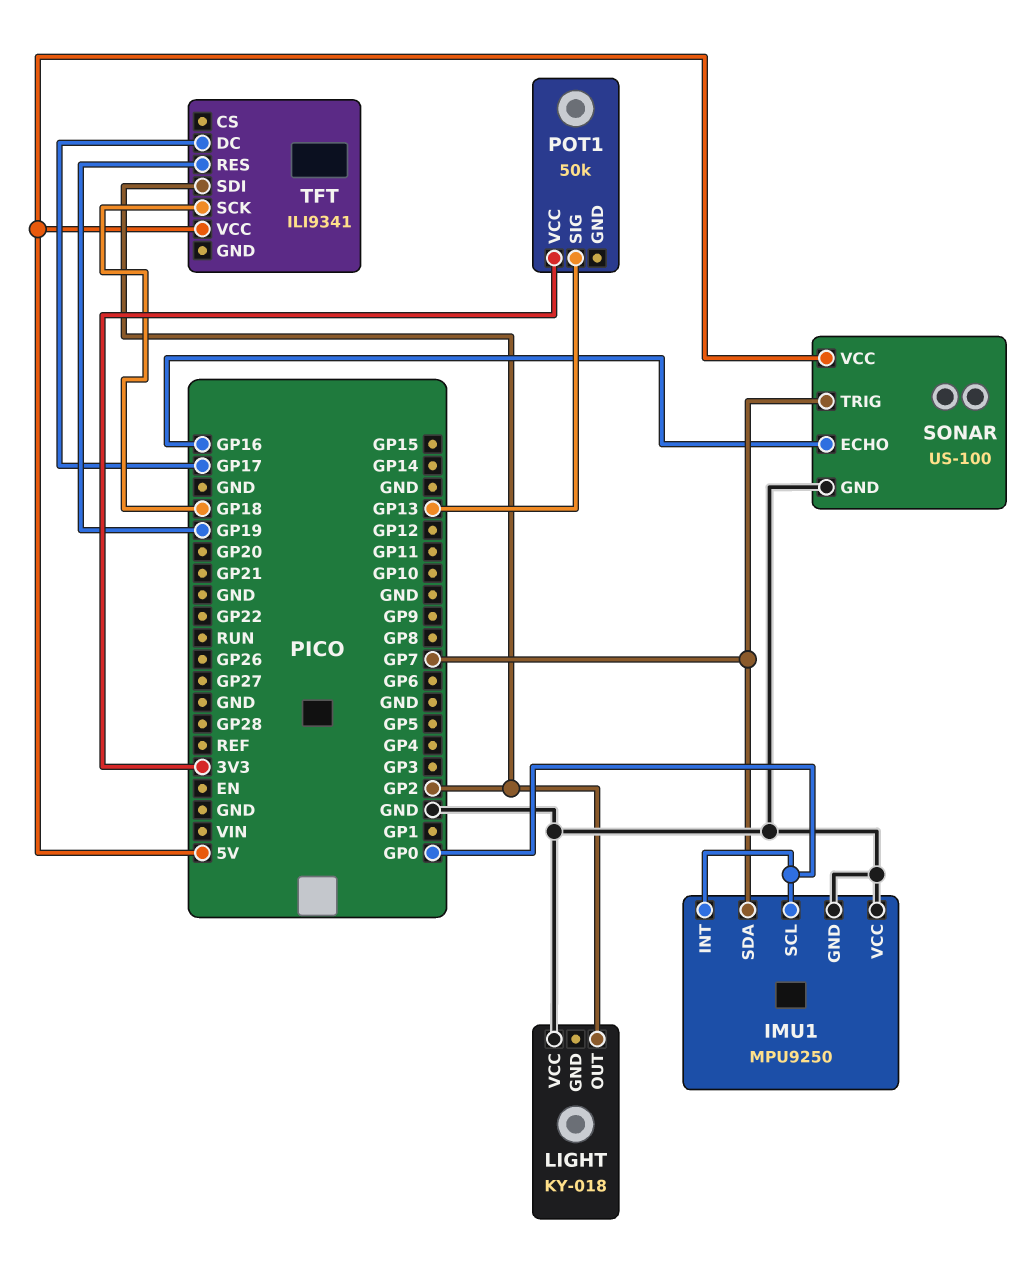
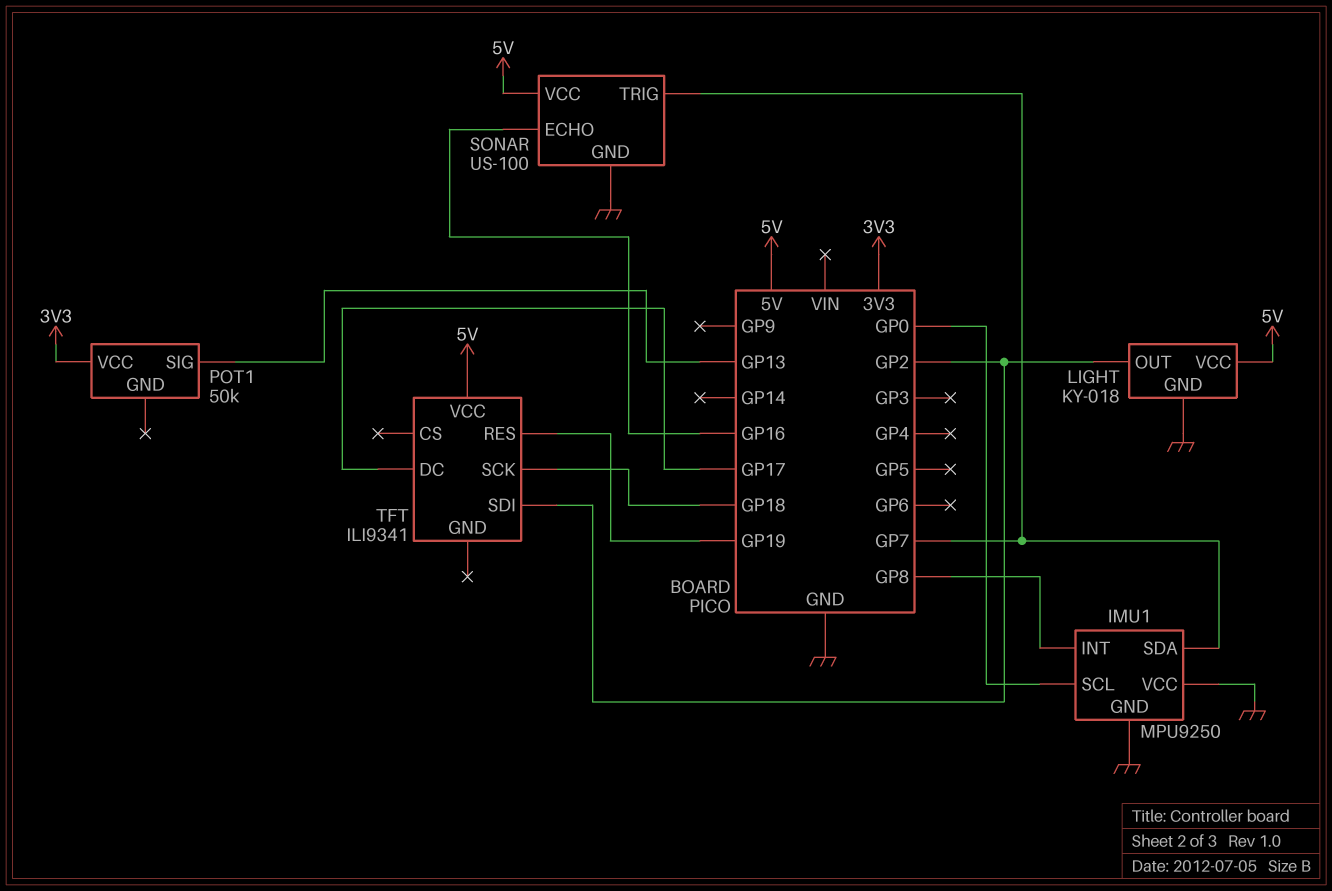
IMU1 pin INT: GP0 -> GP8
LIGHT pin GND: none -> GND
LIGHT pin VCC: GND -> 5V

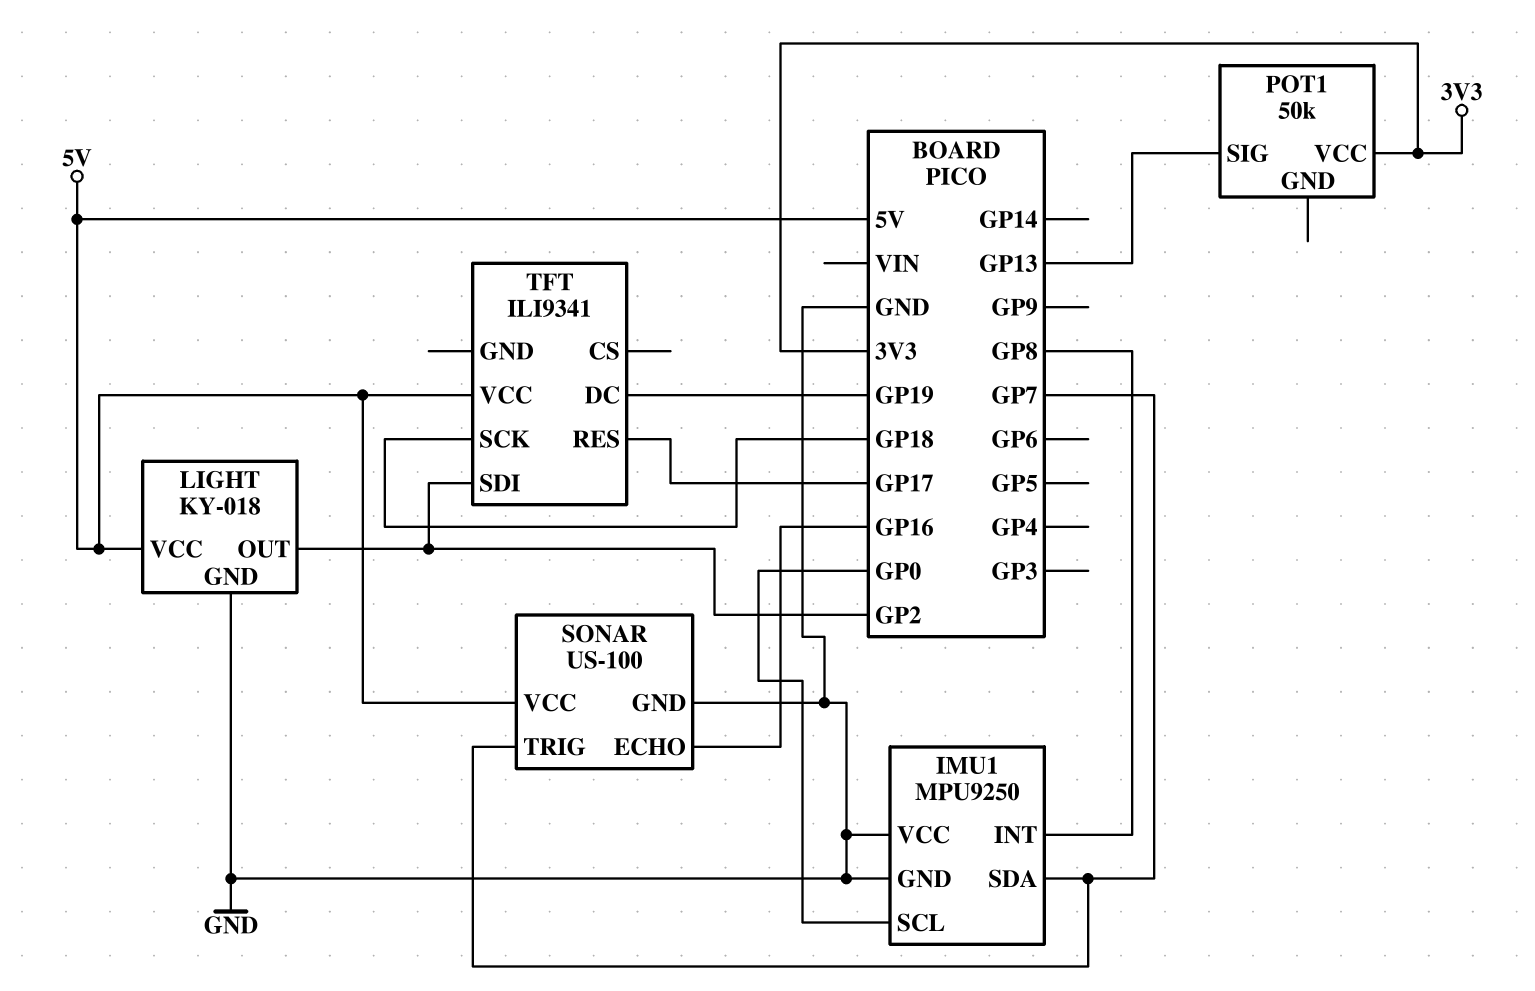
TFT pin DC: GP17 -> GP19
TFT pin RES: GP19 -> GP17

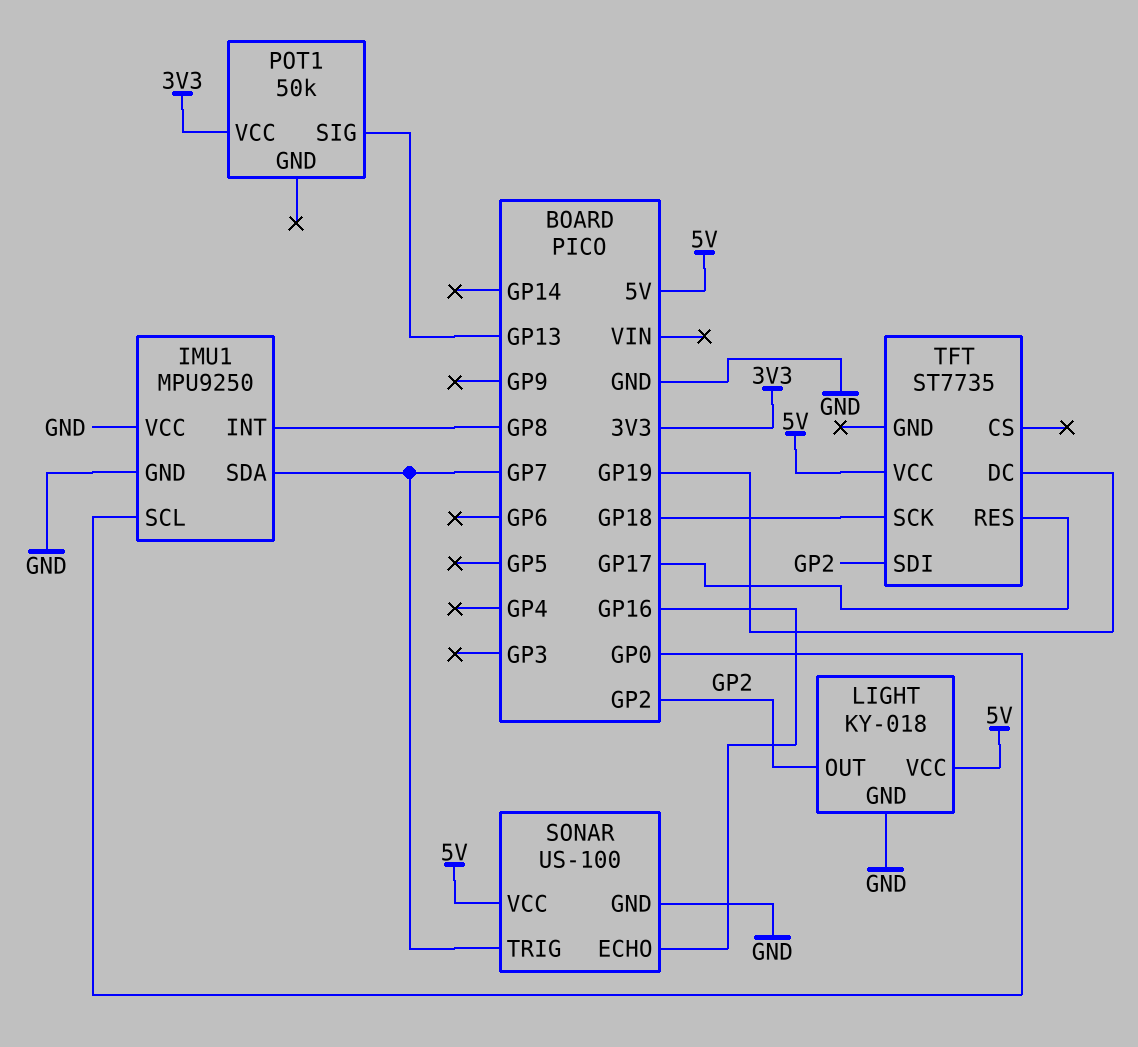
TFT: ILI9341 -> ST7735

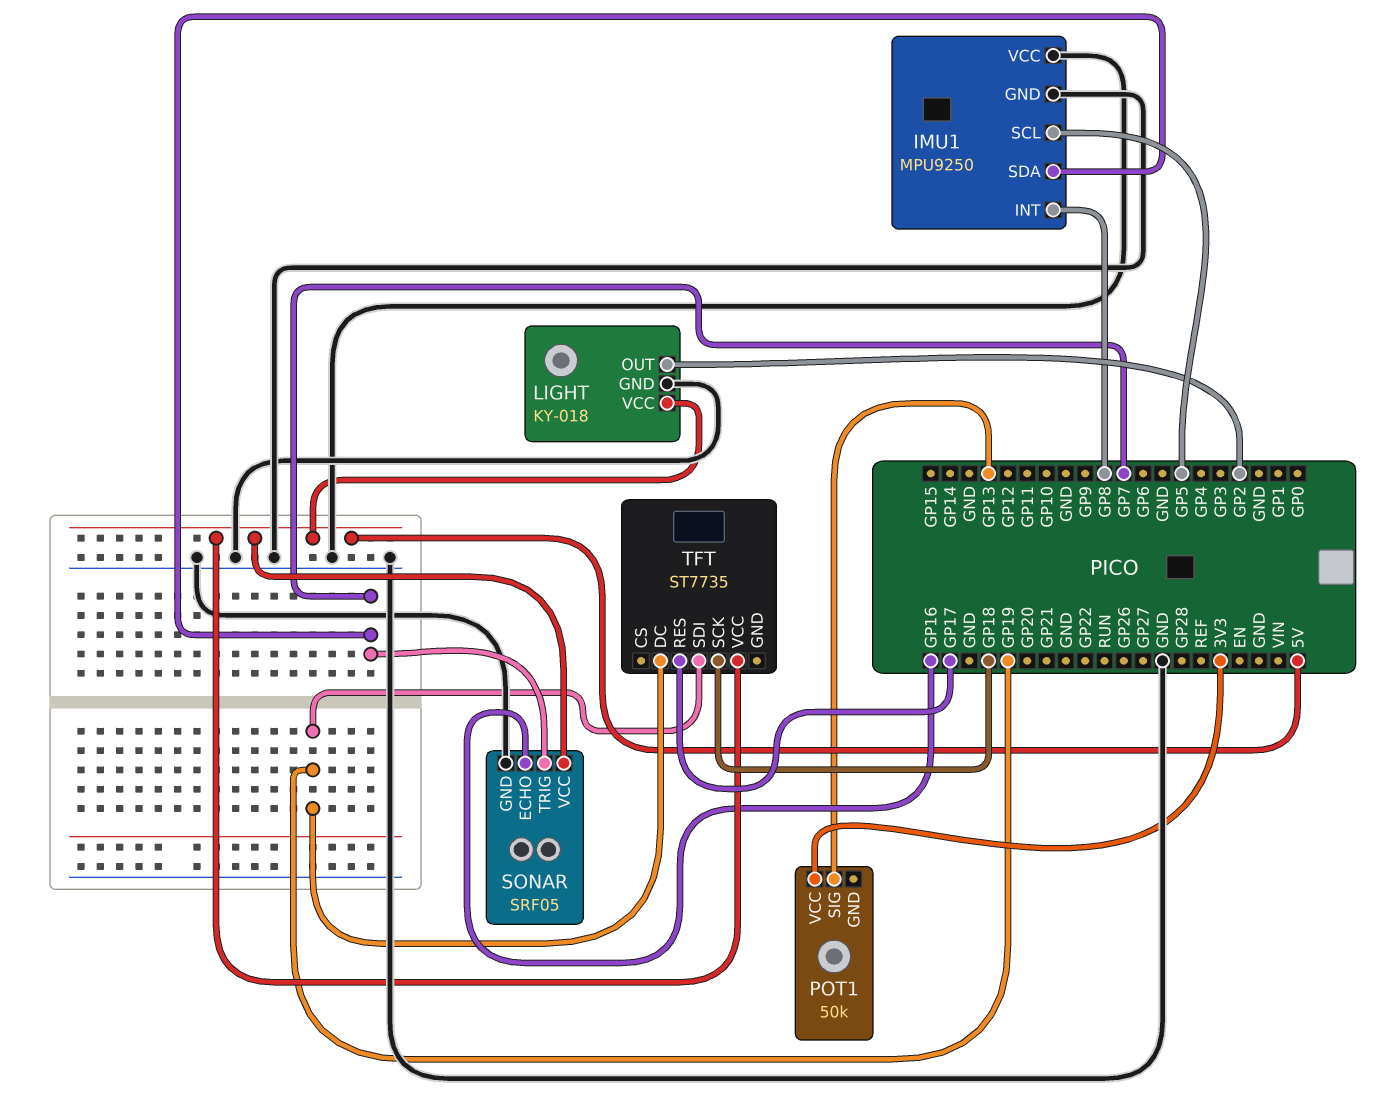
IMU1 pin SCL: GP0 -> GP5
SONAR: US-100 -> SRF05
TFT pin SDI: GP2 -> GP19

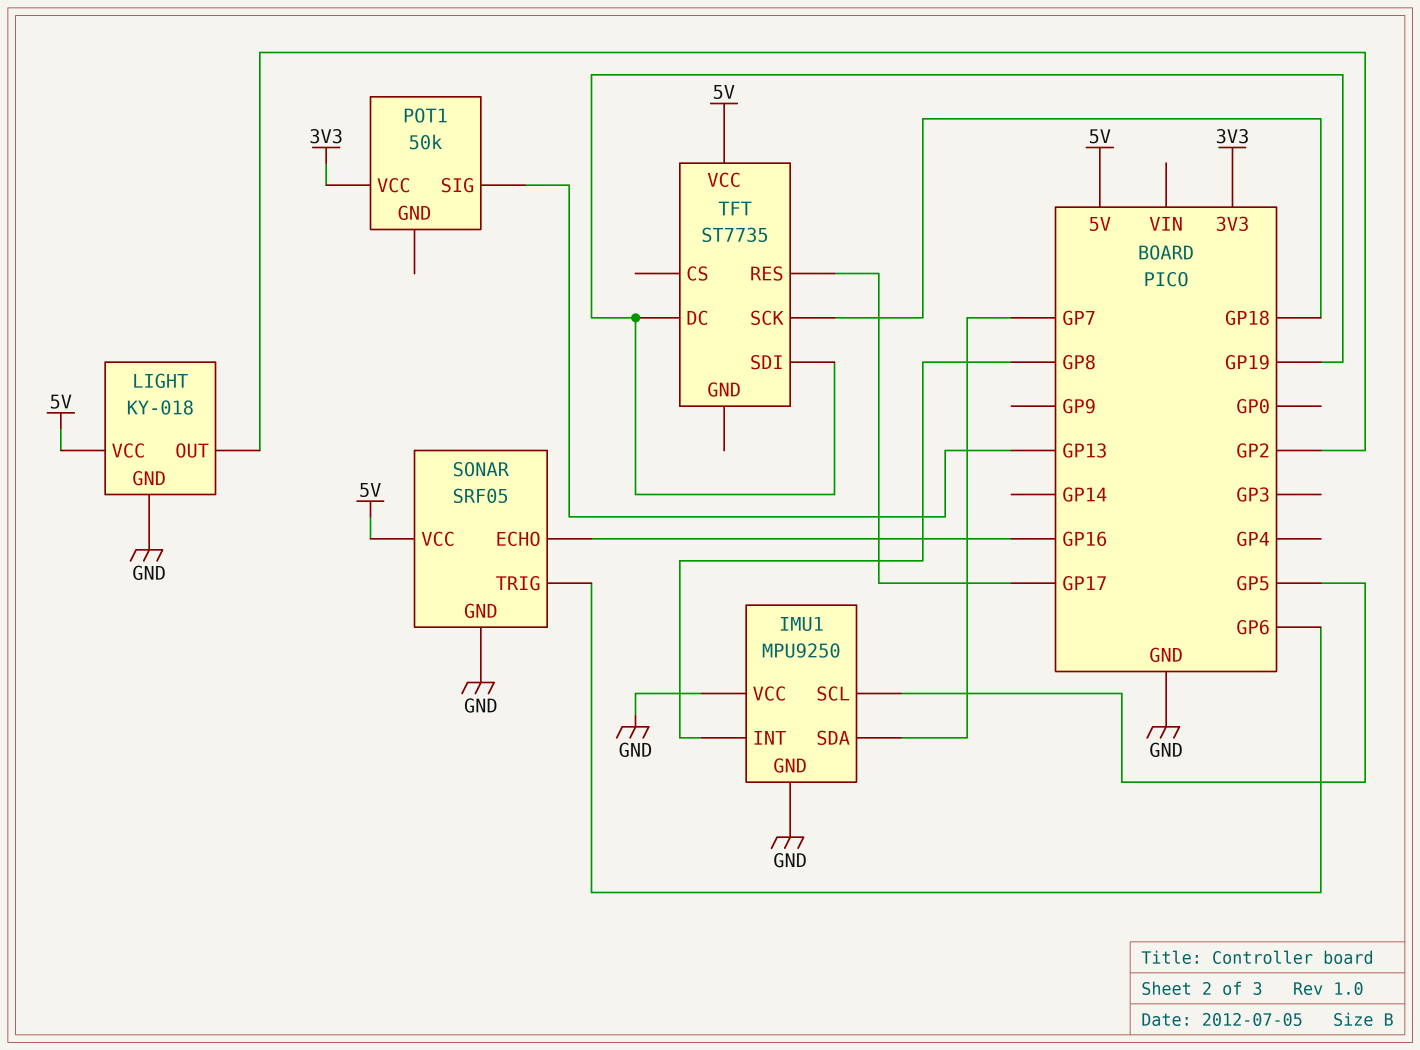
SONAR pin TRIG: GP7 -> GP6

